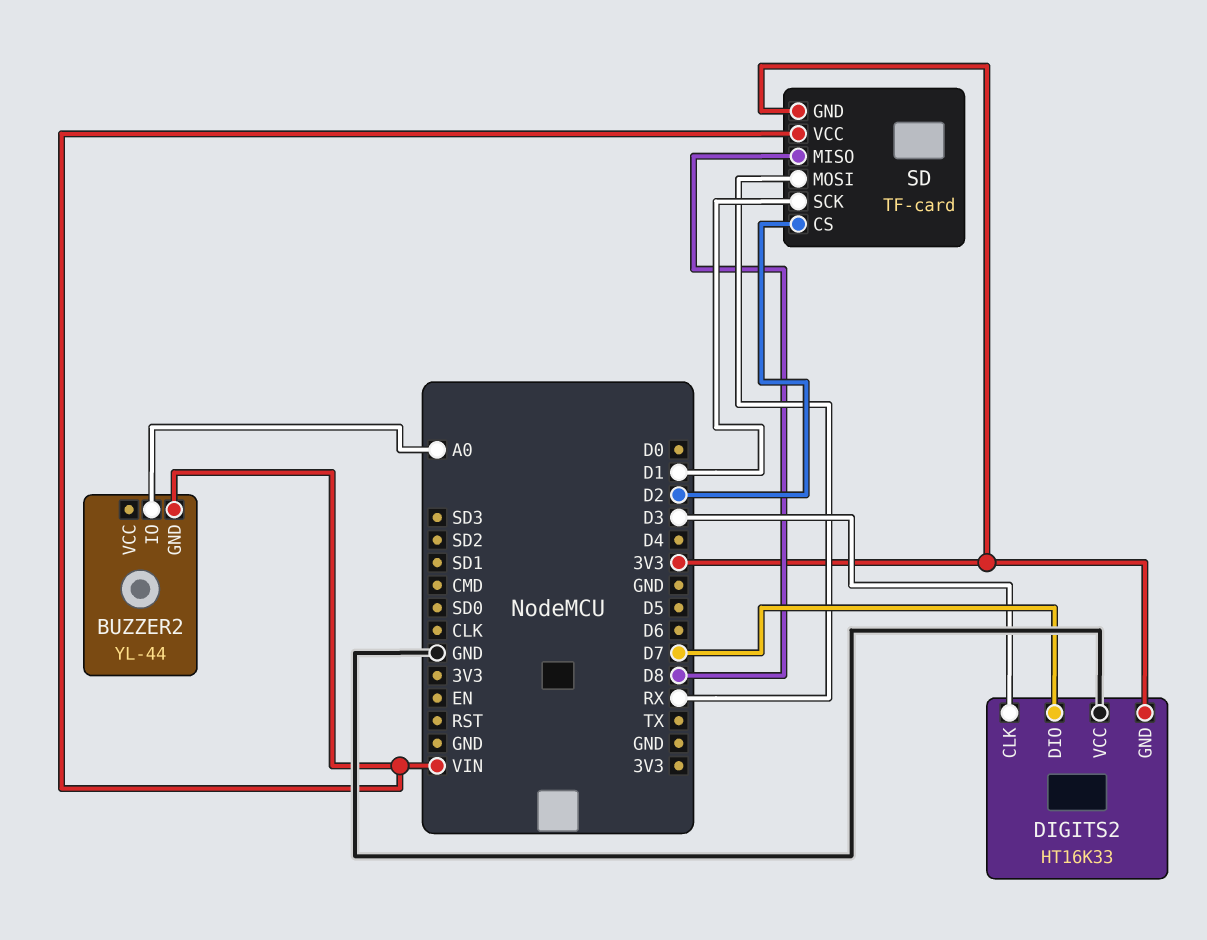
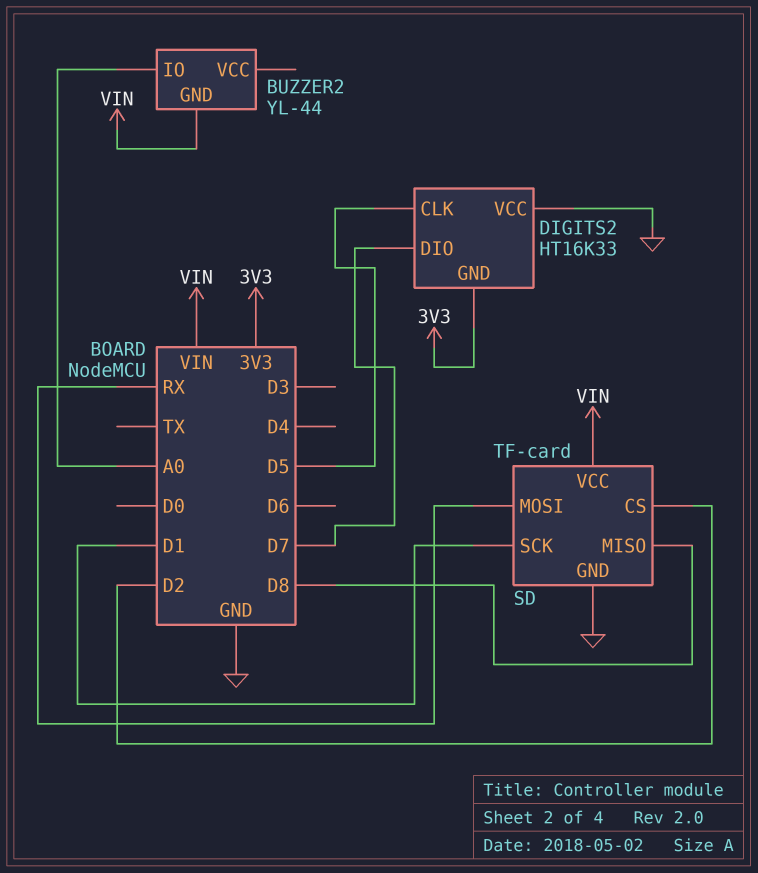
DIGITS2 pin CLK: D3 -> D5
SD pin GND: 3V3 -> GND

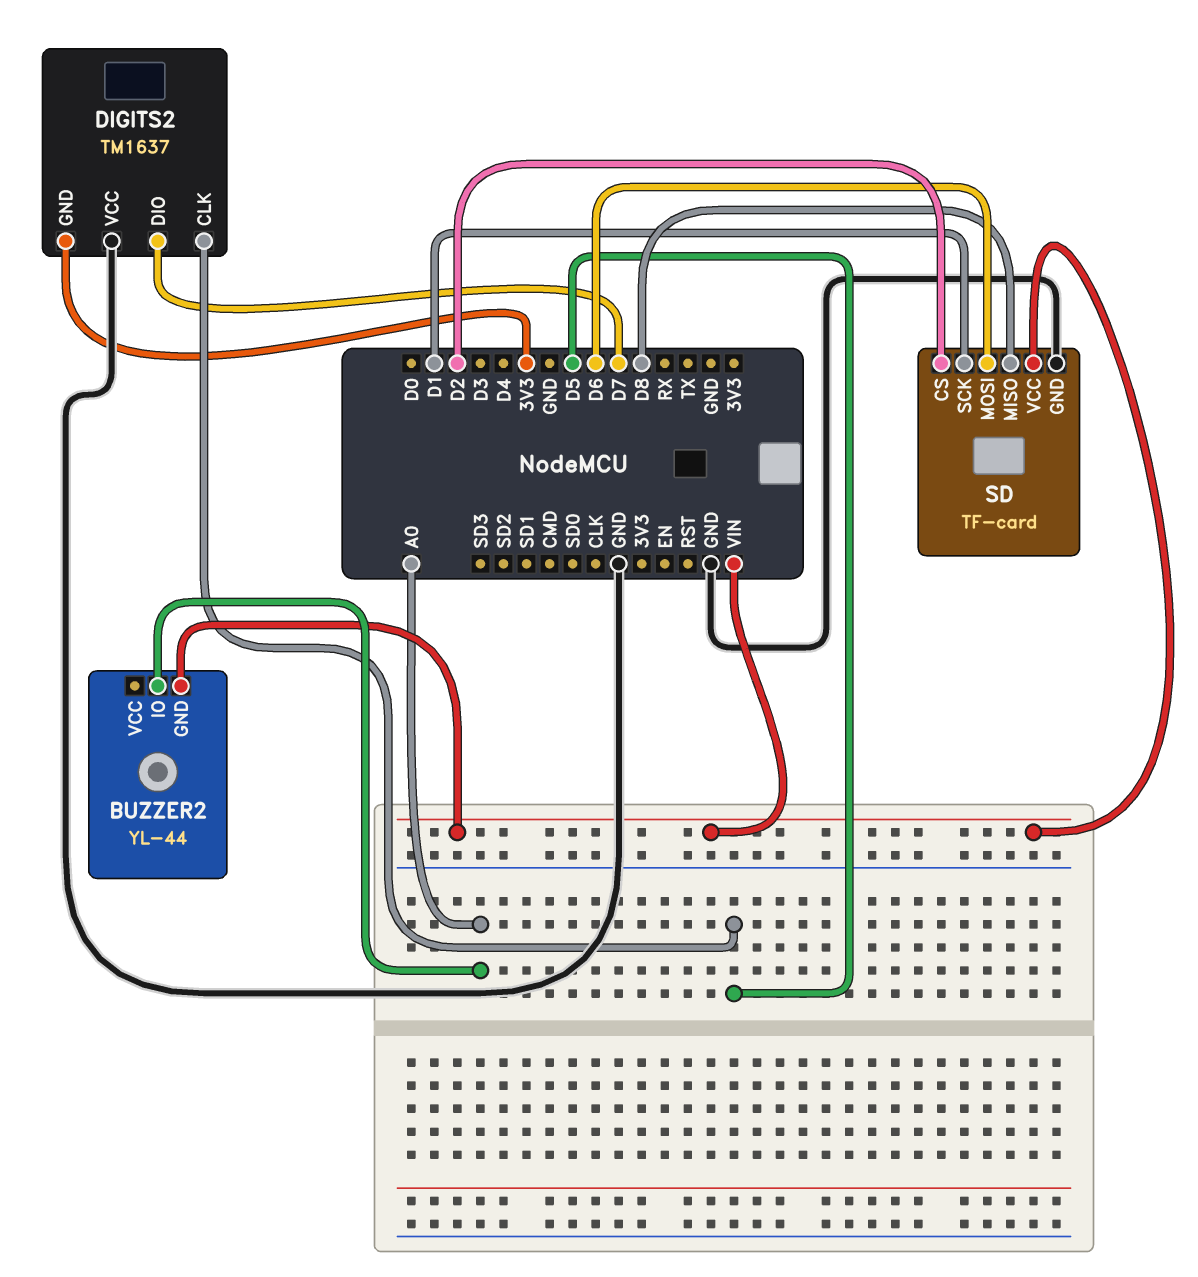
DIGITS2: HT16K33 -> TM1637
SD pin MOSI: RX -> D6

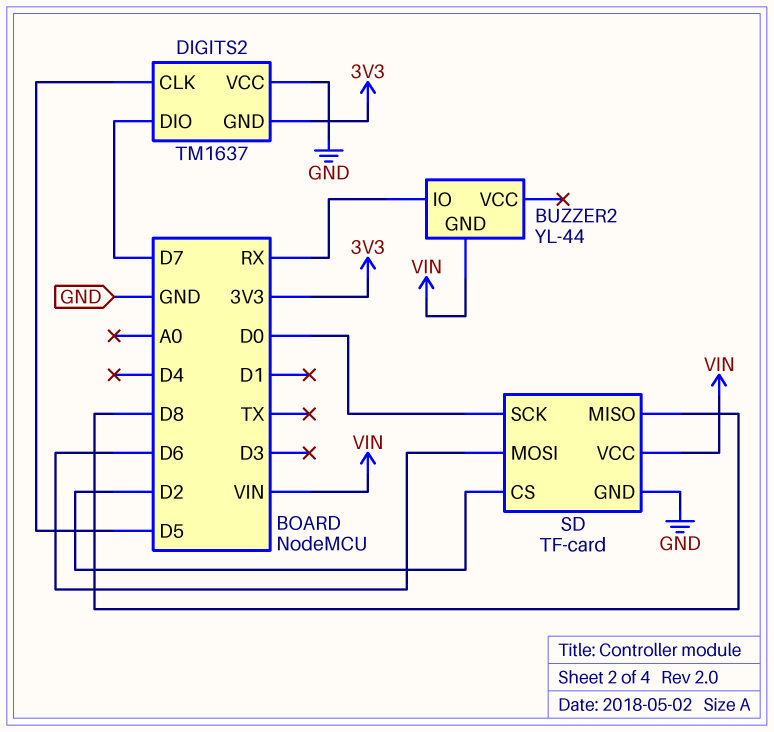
BUZZER2 pin IO: A0 -> RX
SD pin SCK: D1 -> D0

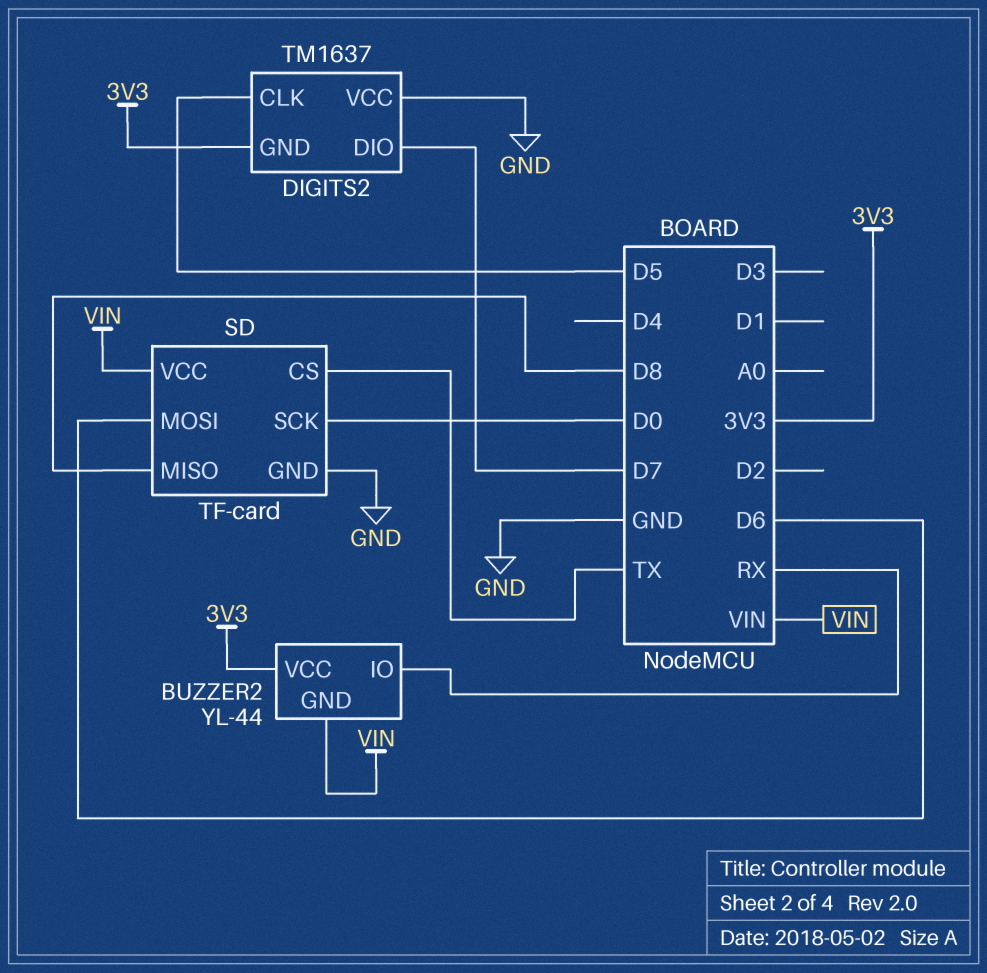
BUZZER2 pin VCC: none -> 3V3
SD pin CS: D2 -> TX

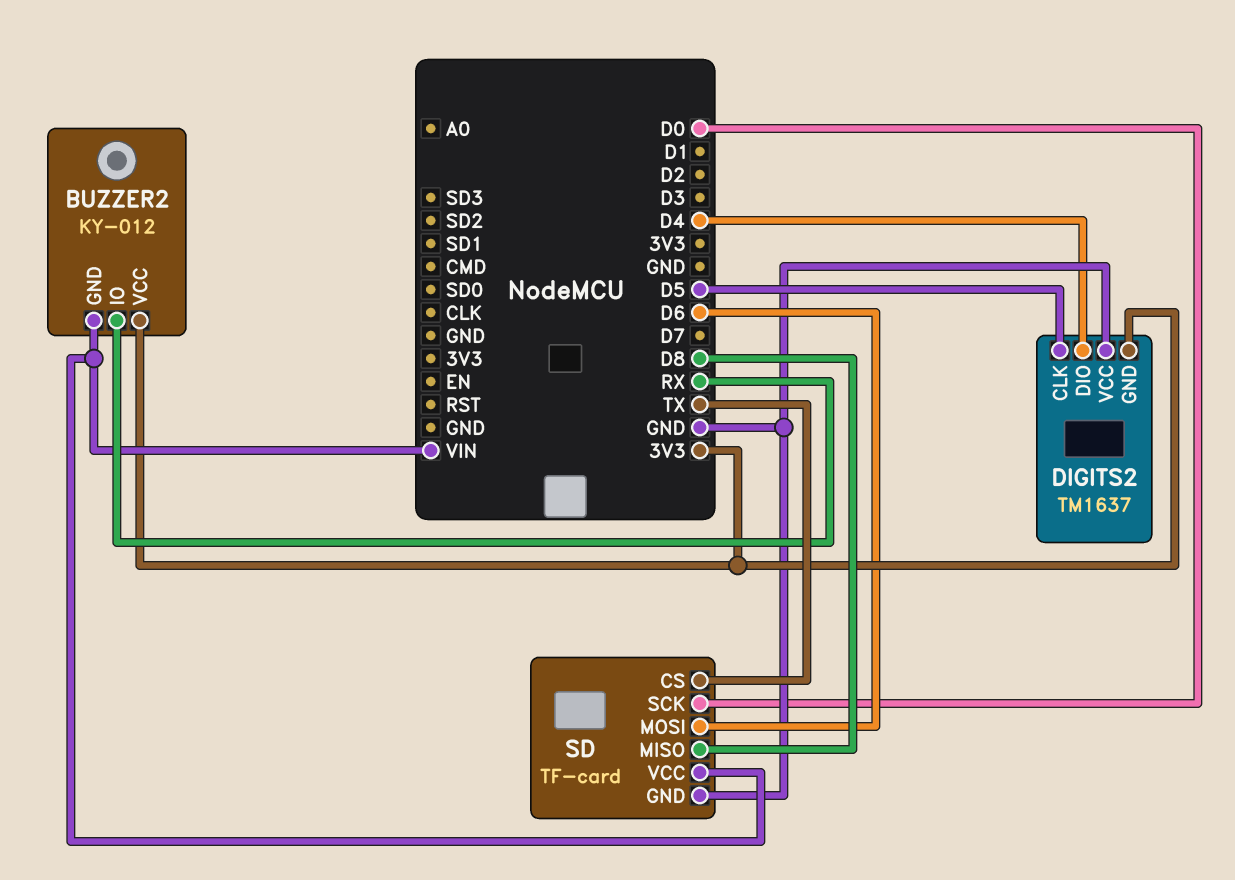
BUZZER2: YL-44 -> KY-012
DIGITS2 pin DIO: D7 -> D4

